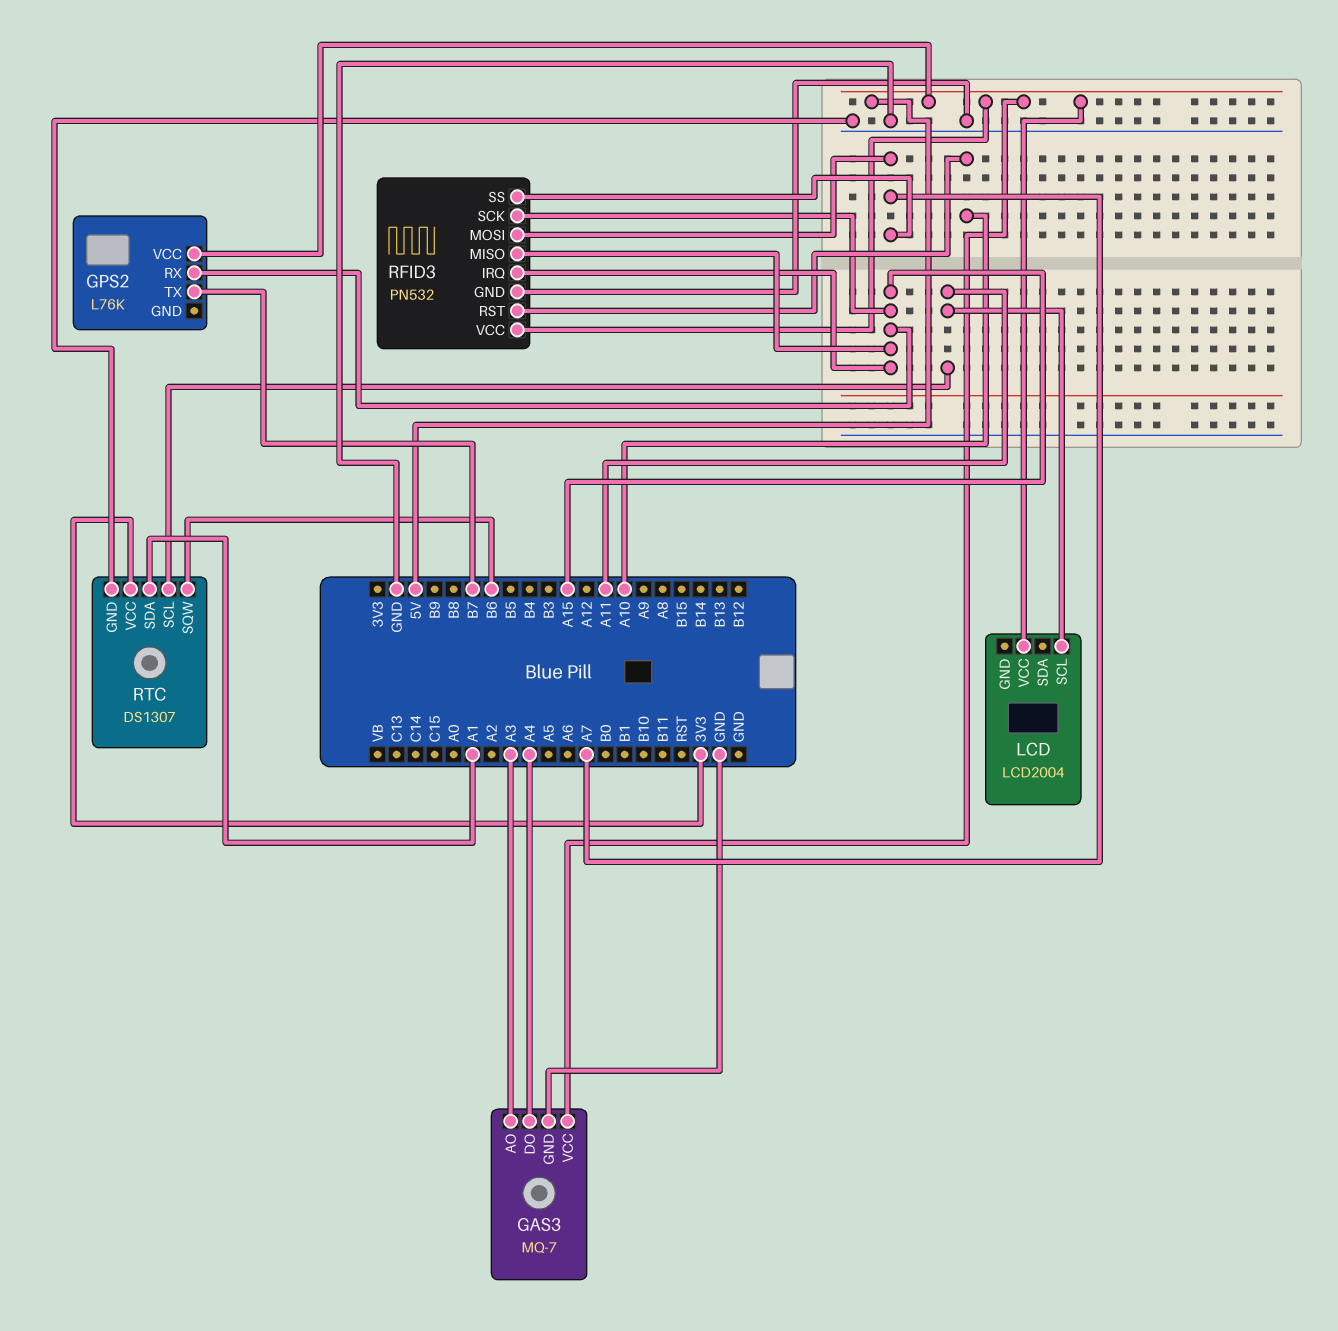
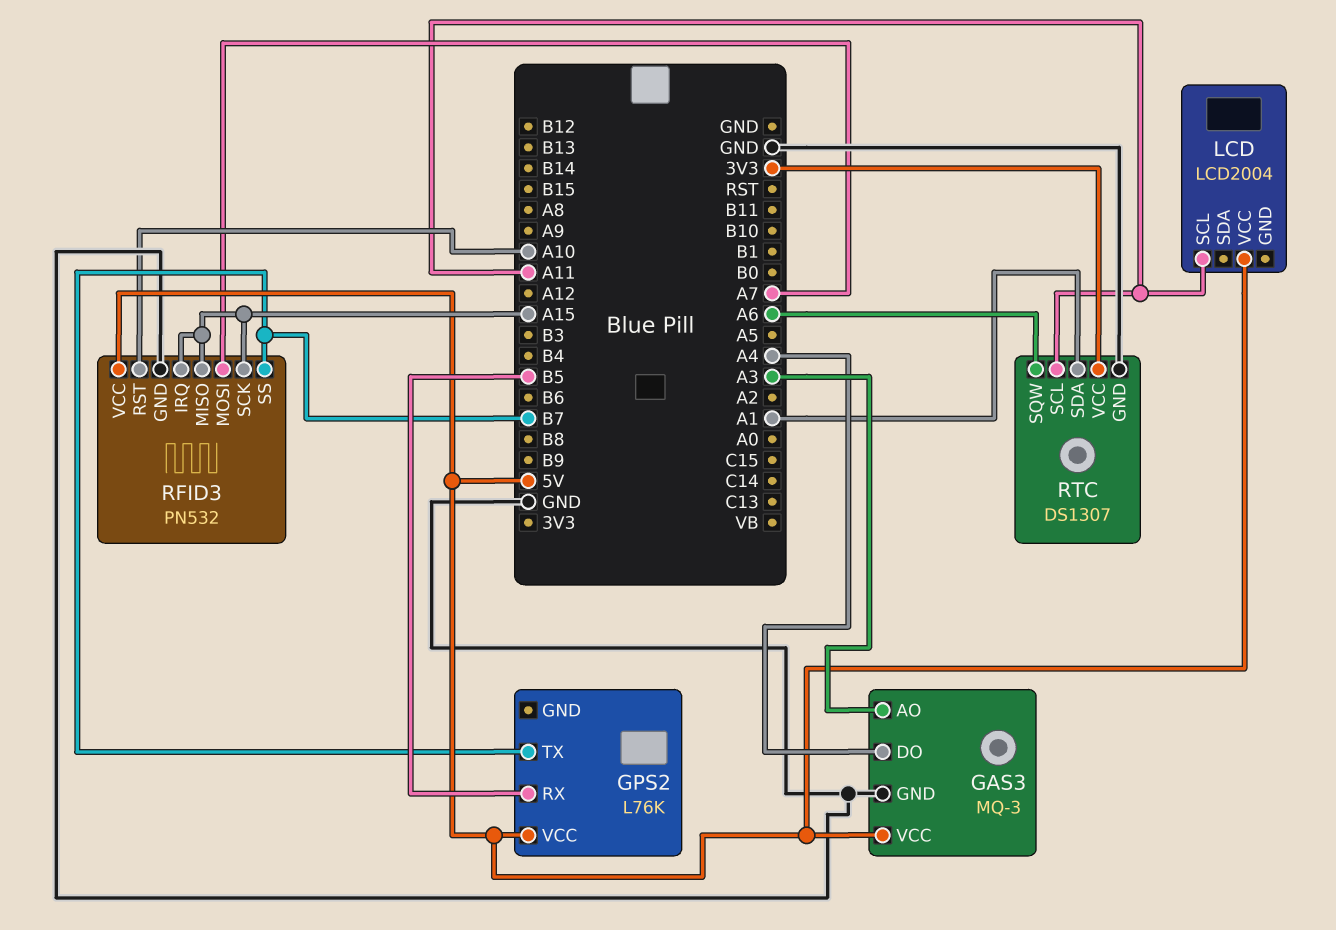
GAS3: MQ-7 -> MQ-3
GPS2 pin RX: A15 -> B5
RFID3 pin SS: A7 -> B7
RTC pin SQW: B6 -> A6

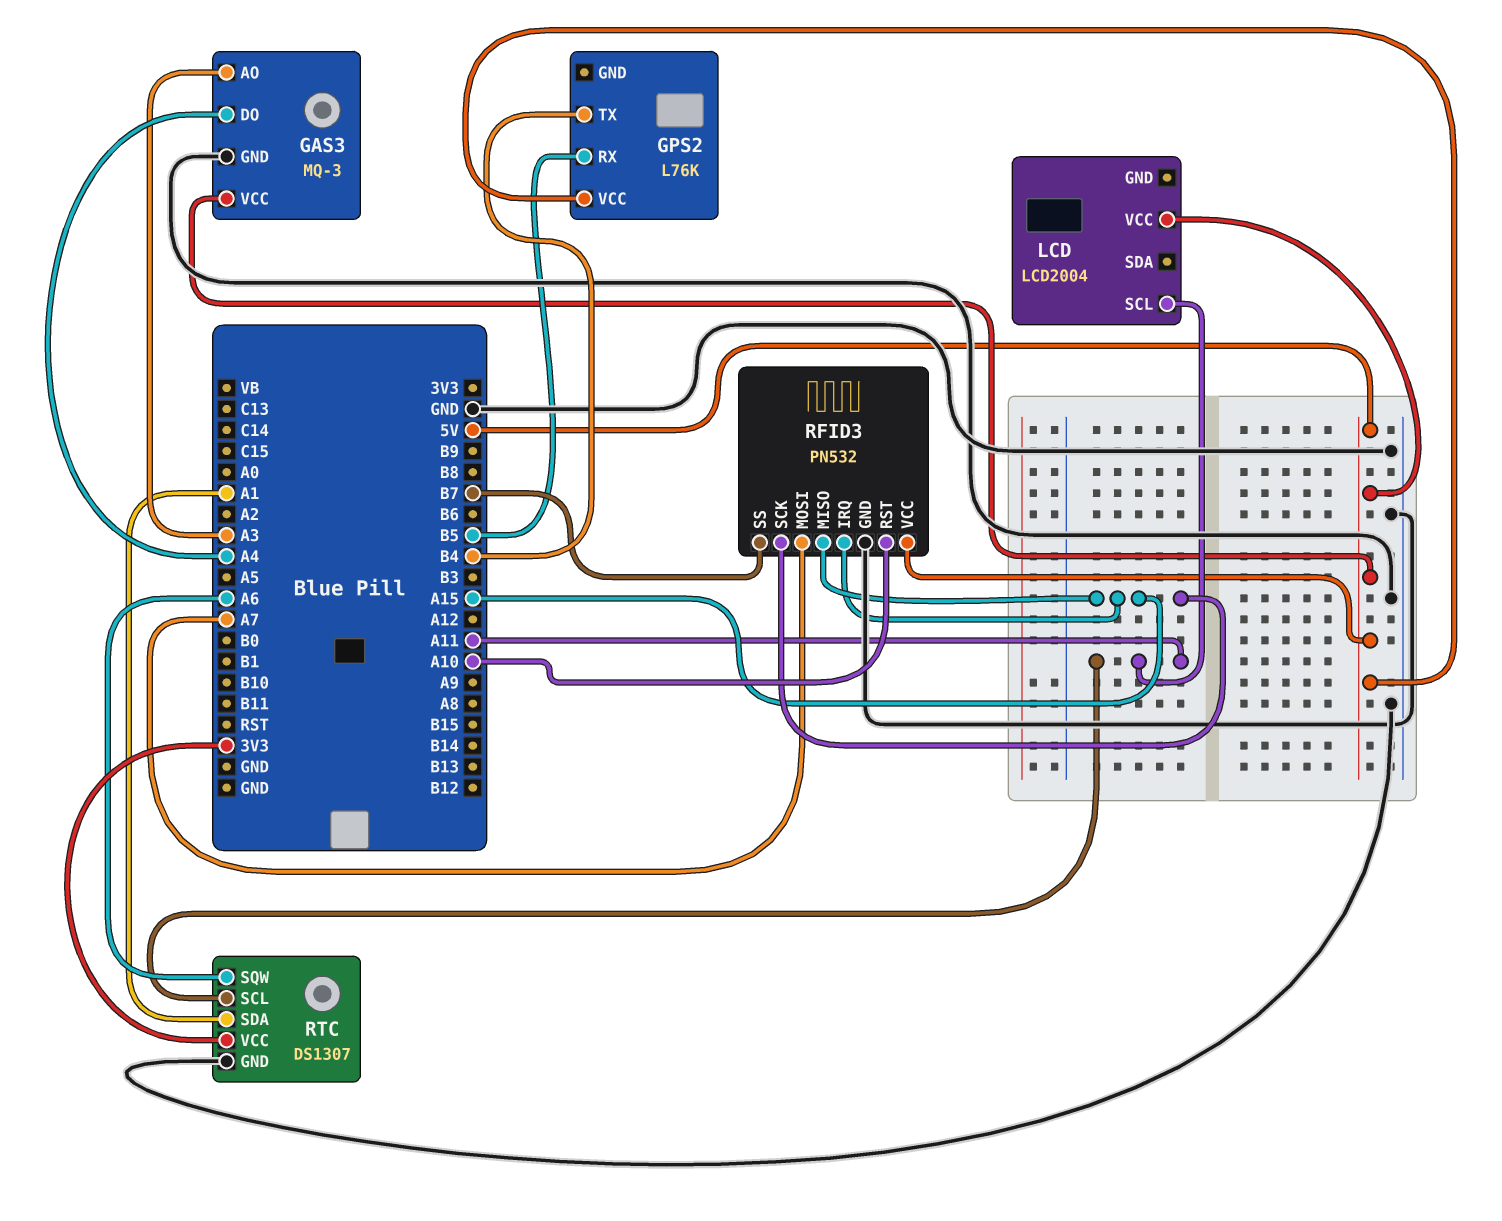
GPS2 pin TX: B7 -> B4

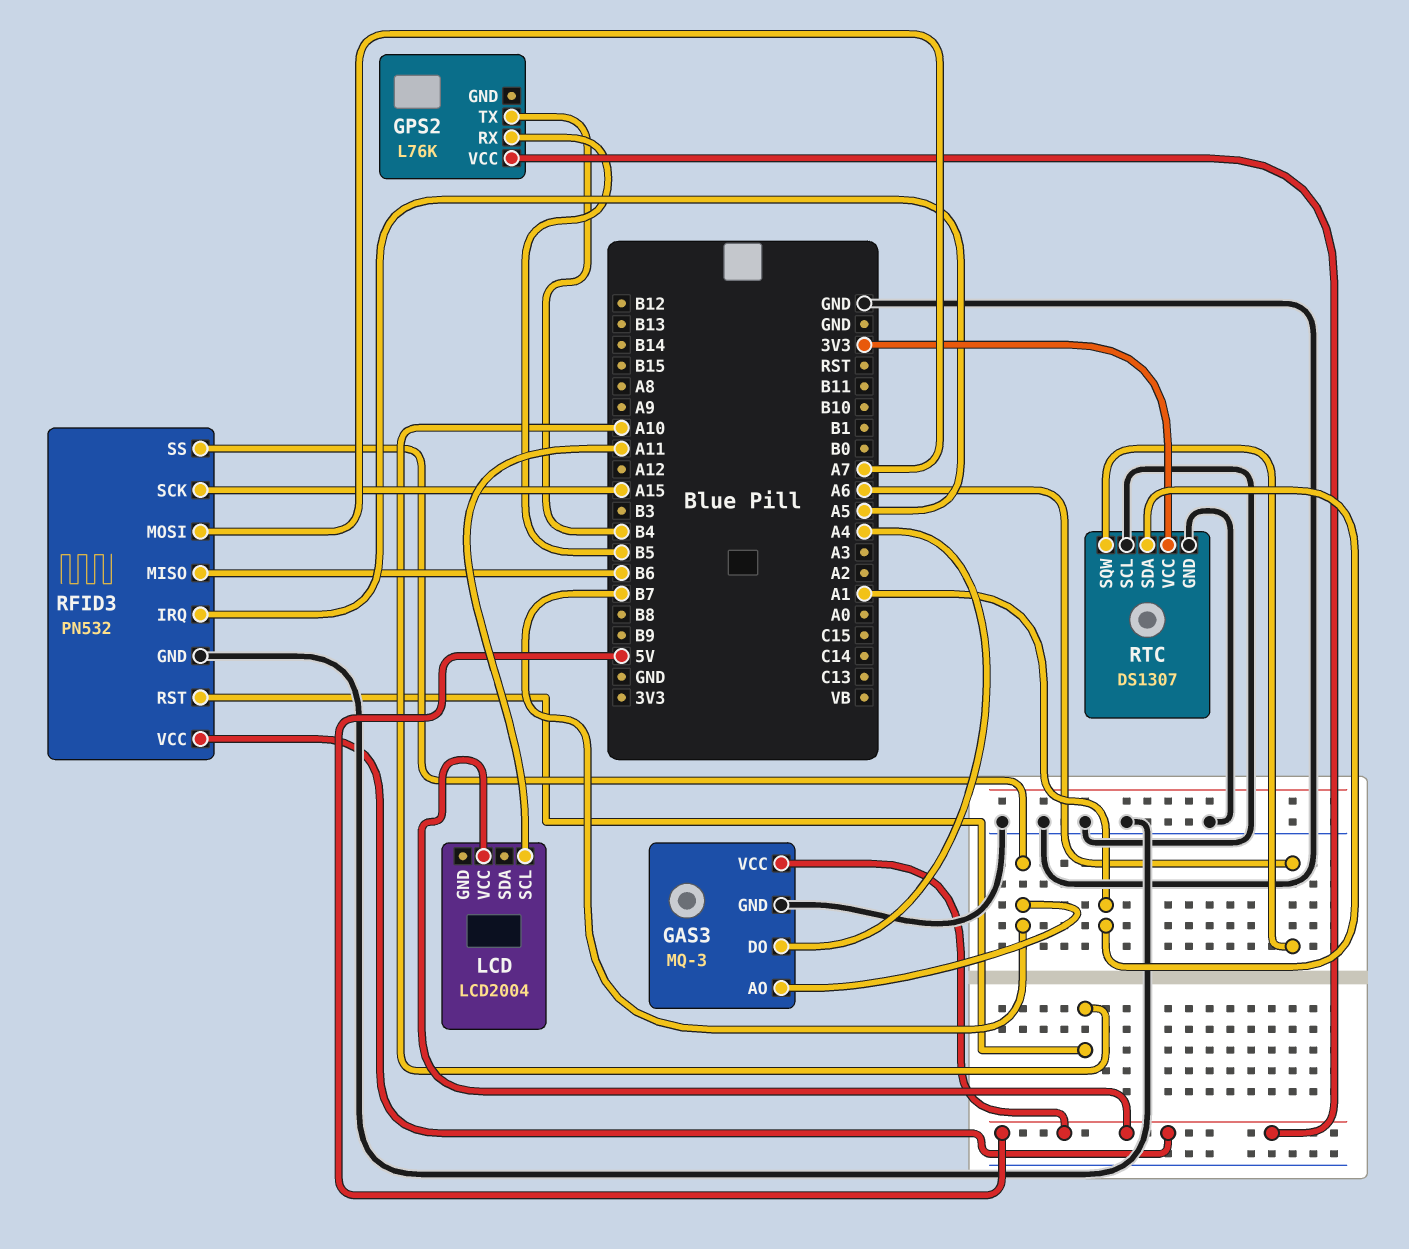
GAS3 pin AO: A3 -> B7
RFID3 pin IRQ: A15 -> A5
RFID3 pin MISO: A15 -> B6
RTC pin SCL: A11 -> GND

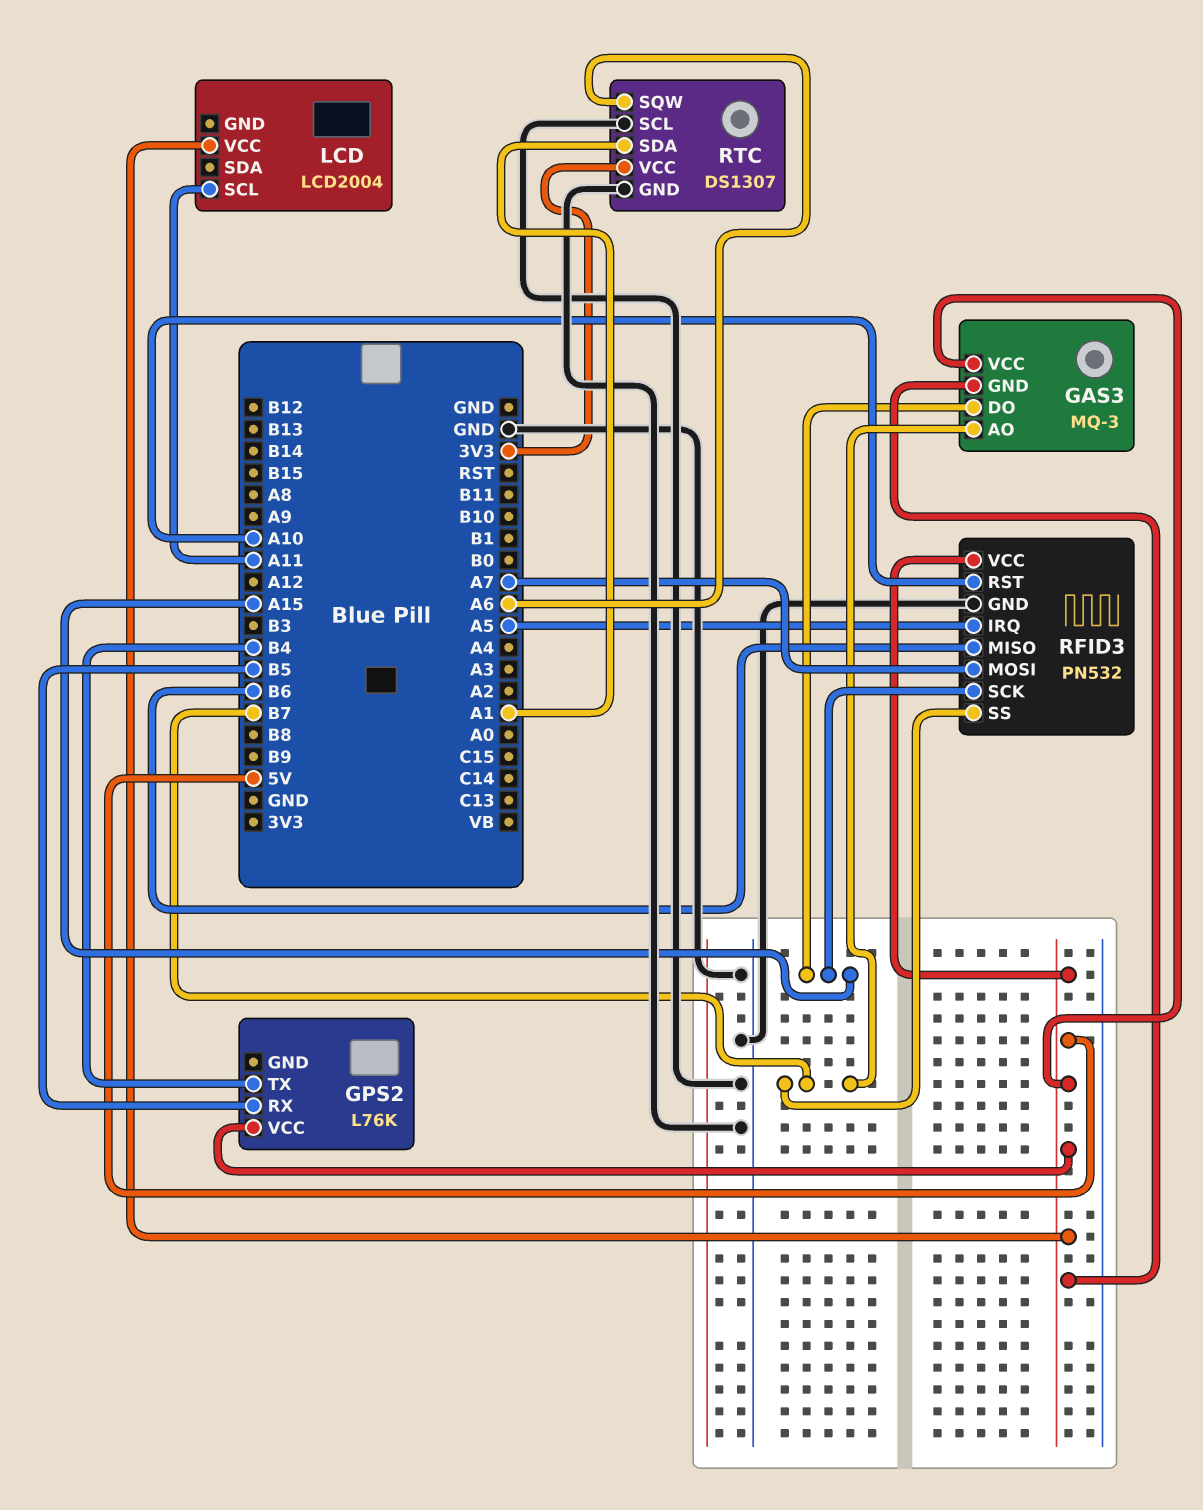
GAS3 pin DO: A4 -> A15
GAS3 pin GND: GND -> 5V

